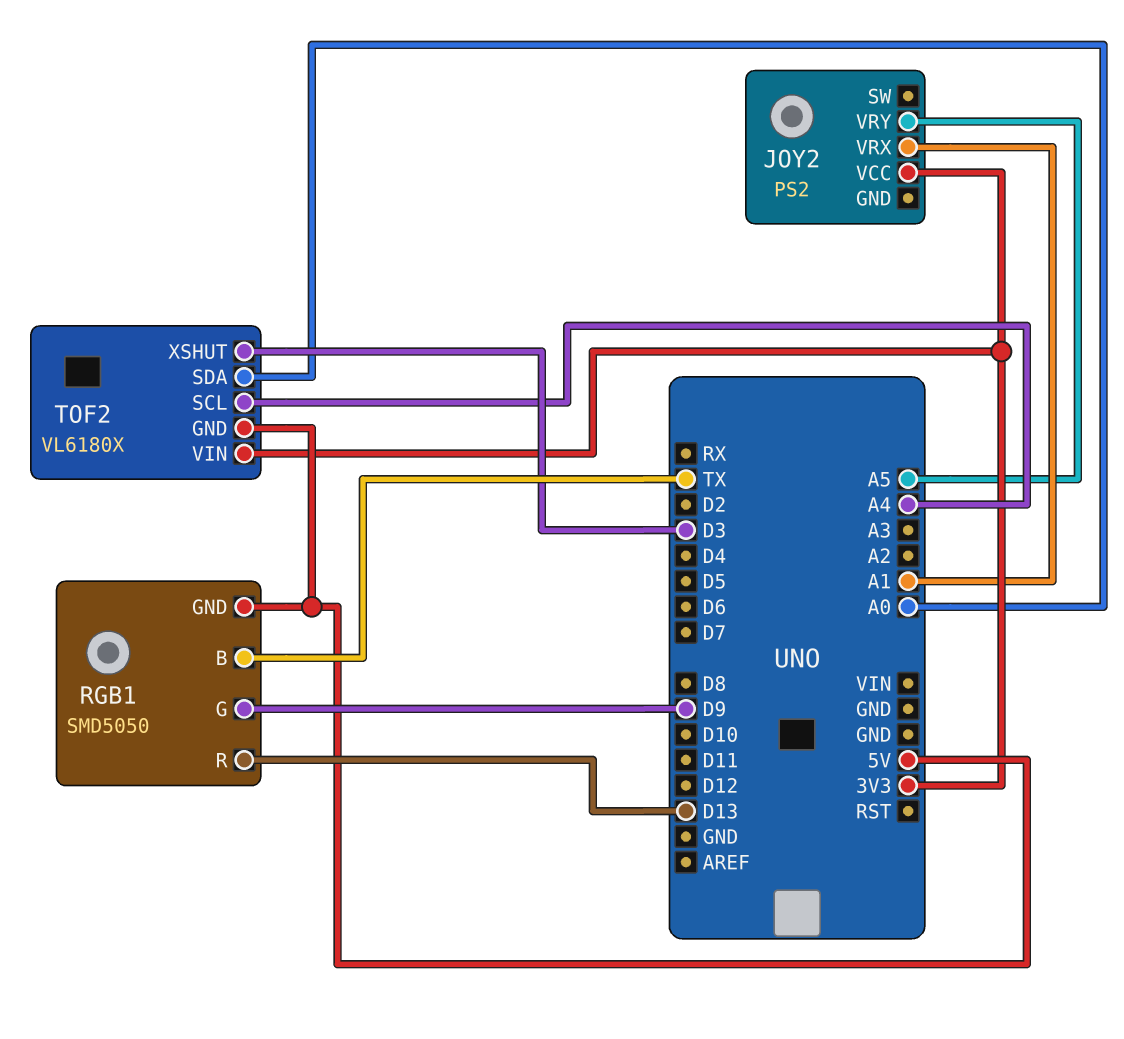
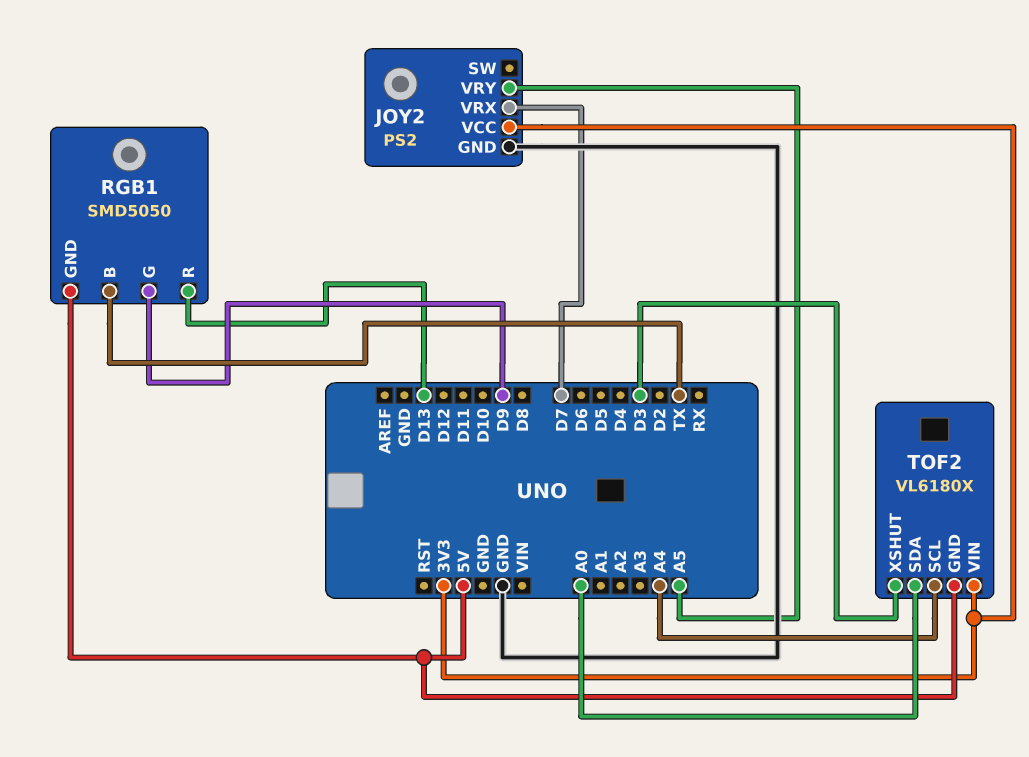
JOY2 pin GND: none -> GND
JOY2 pin VRX: A1 -> D7

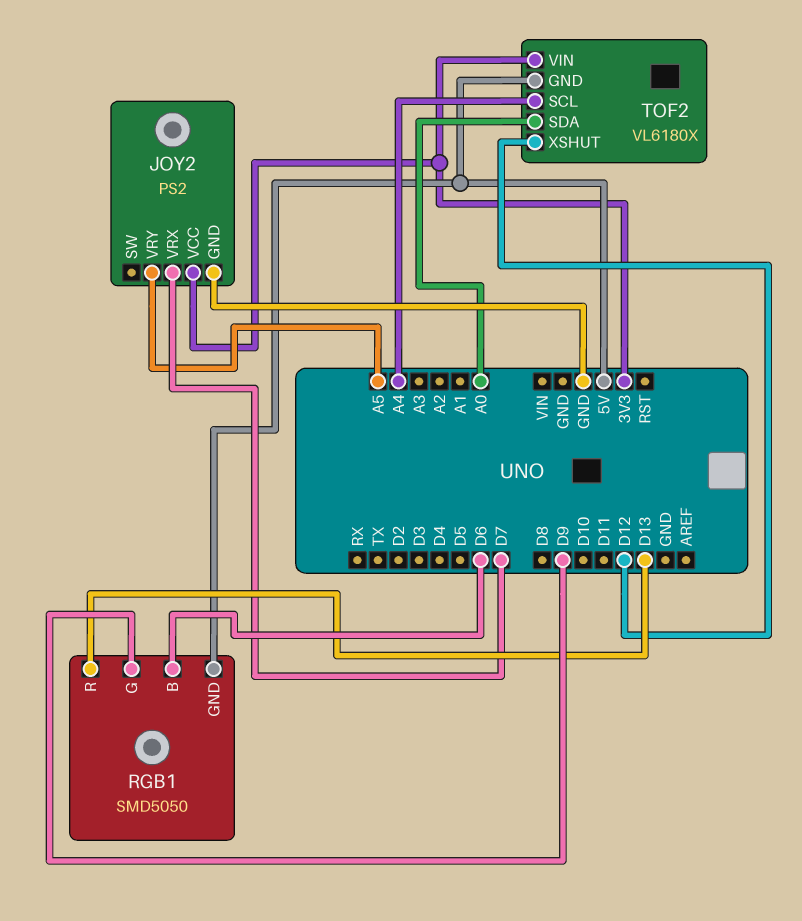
RGB1 pin B: TX -> D6
TOF2 pin XSHUT: D3 -> D12

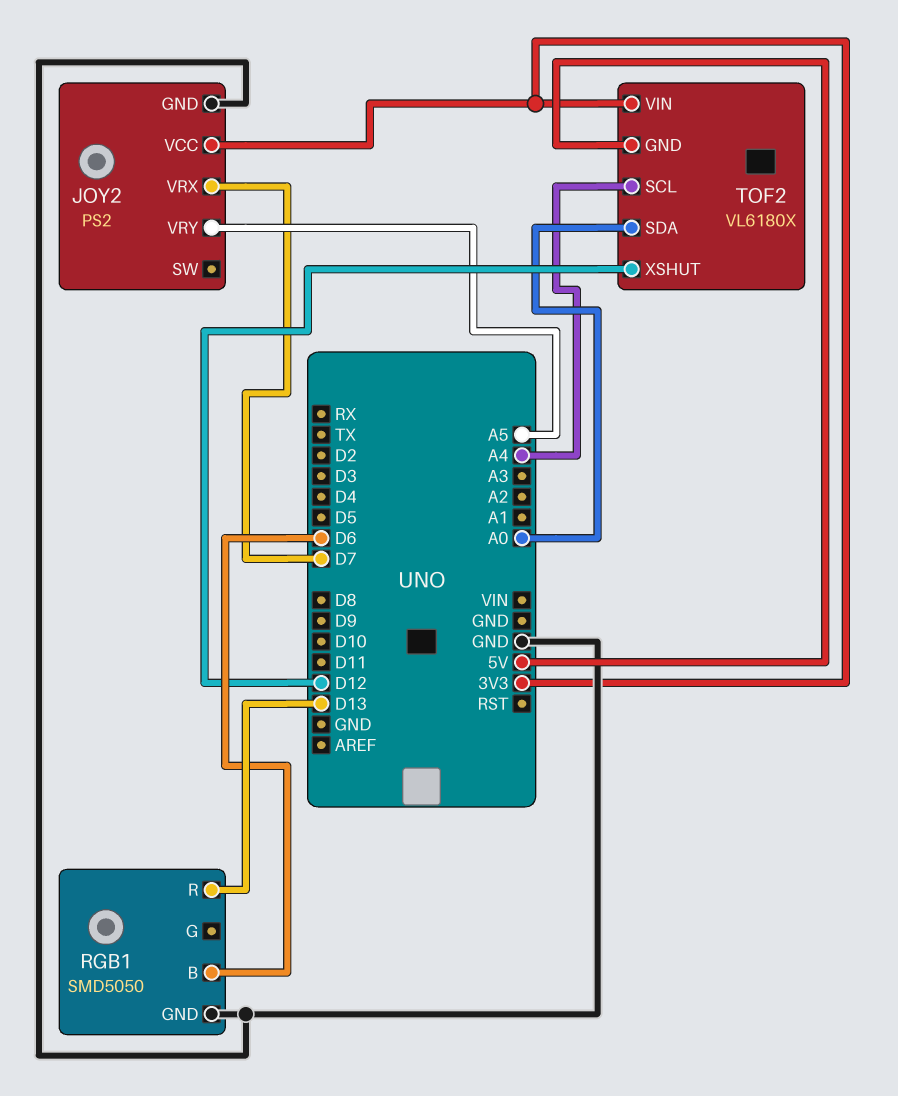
RGB1 pin G: D9 -> none
RGB1 pin GND: 5V -> GND

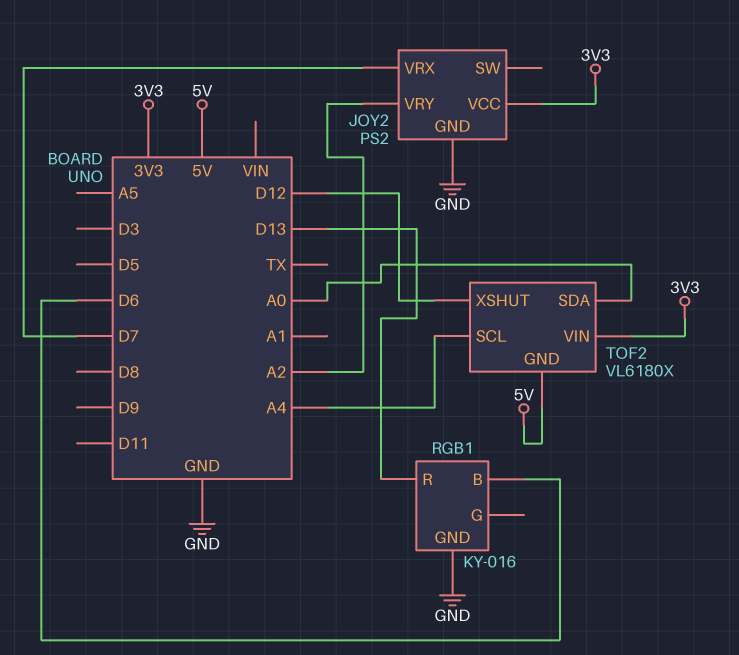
JOY2 pin VRY: A5 -> A2
RGB1: SMD5050 -> KY-016

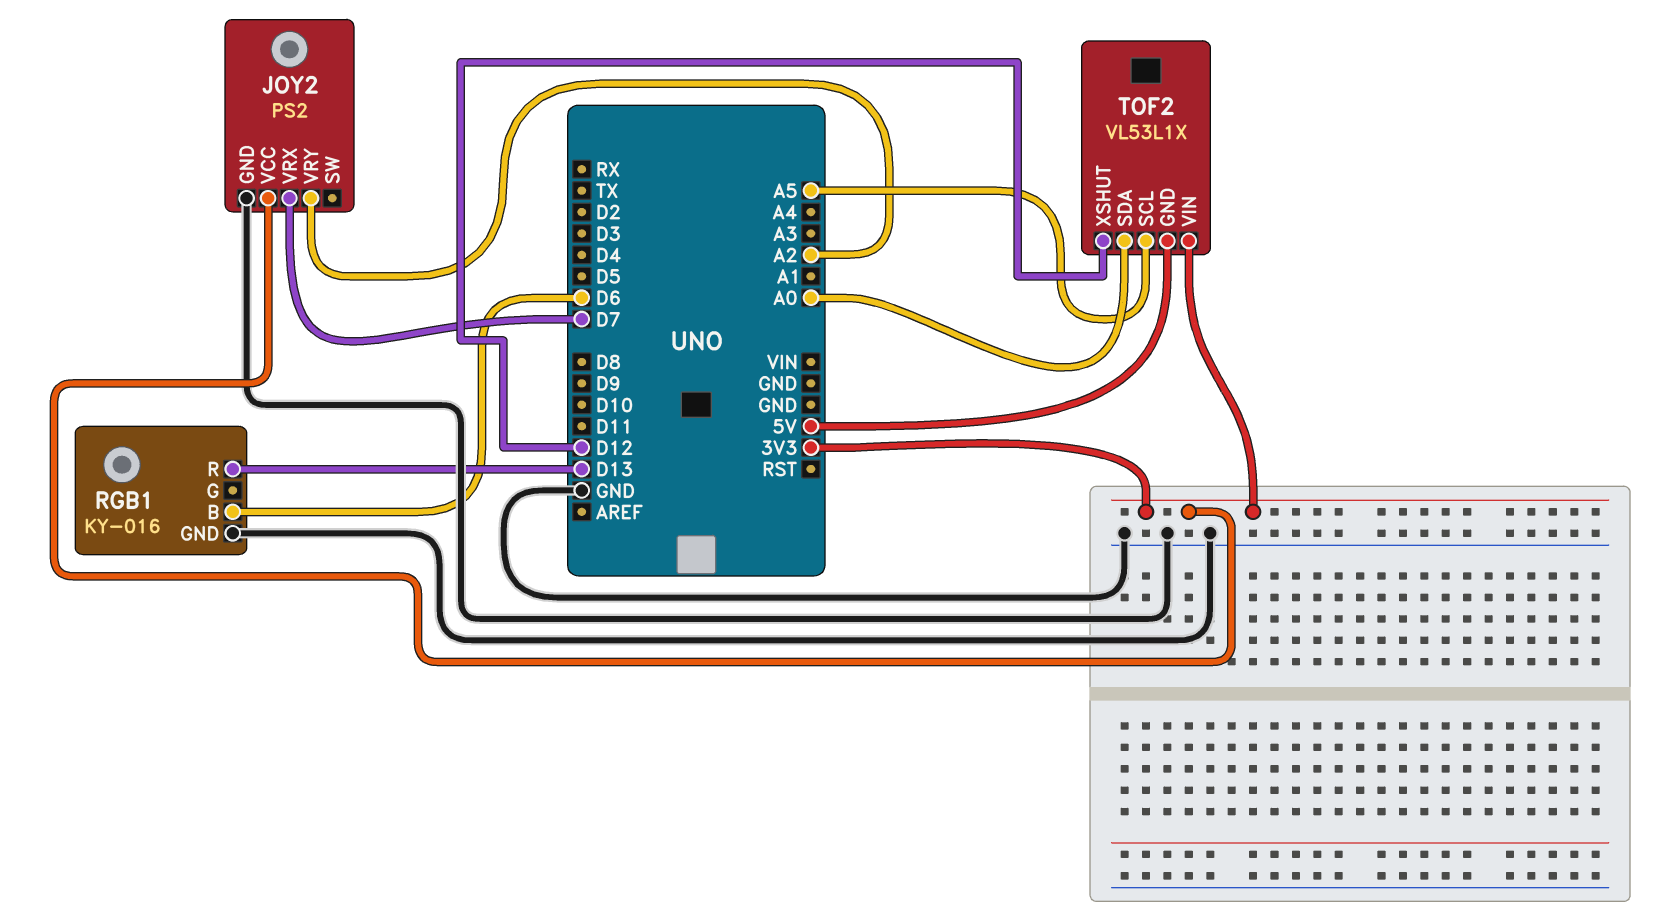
TOF2: VL6180X -> VL53L1X
TOF2 pin SCL: A4 -> A5

